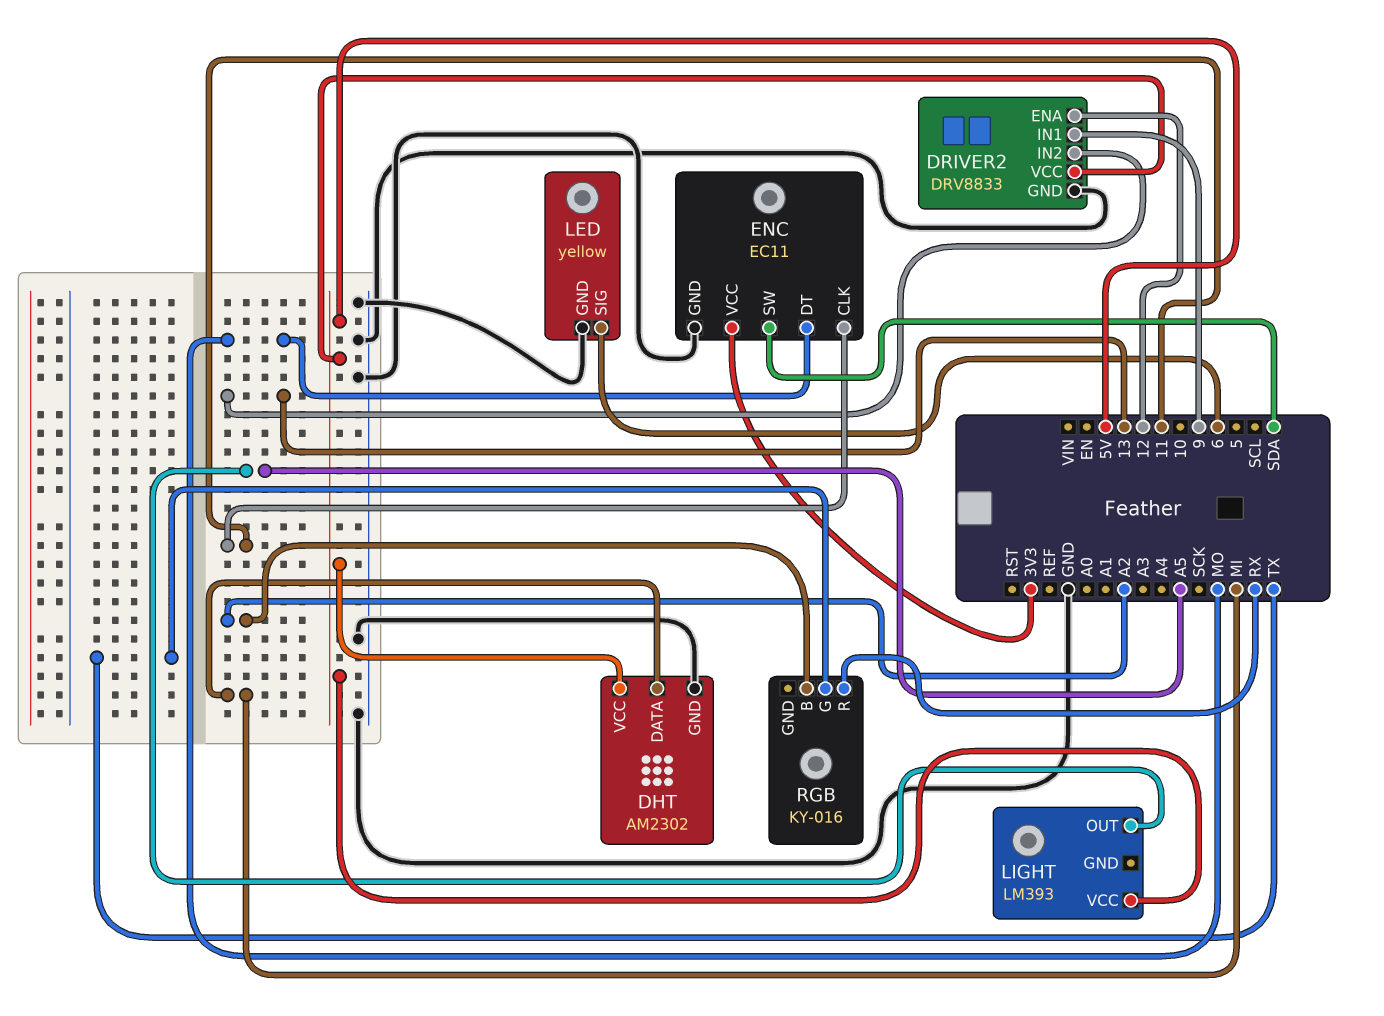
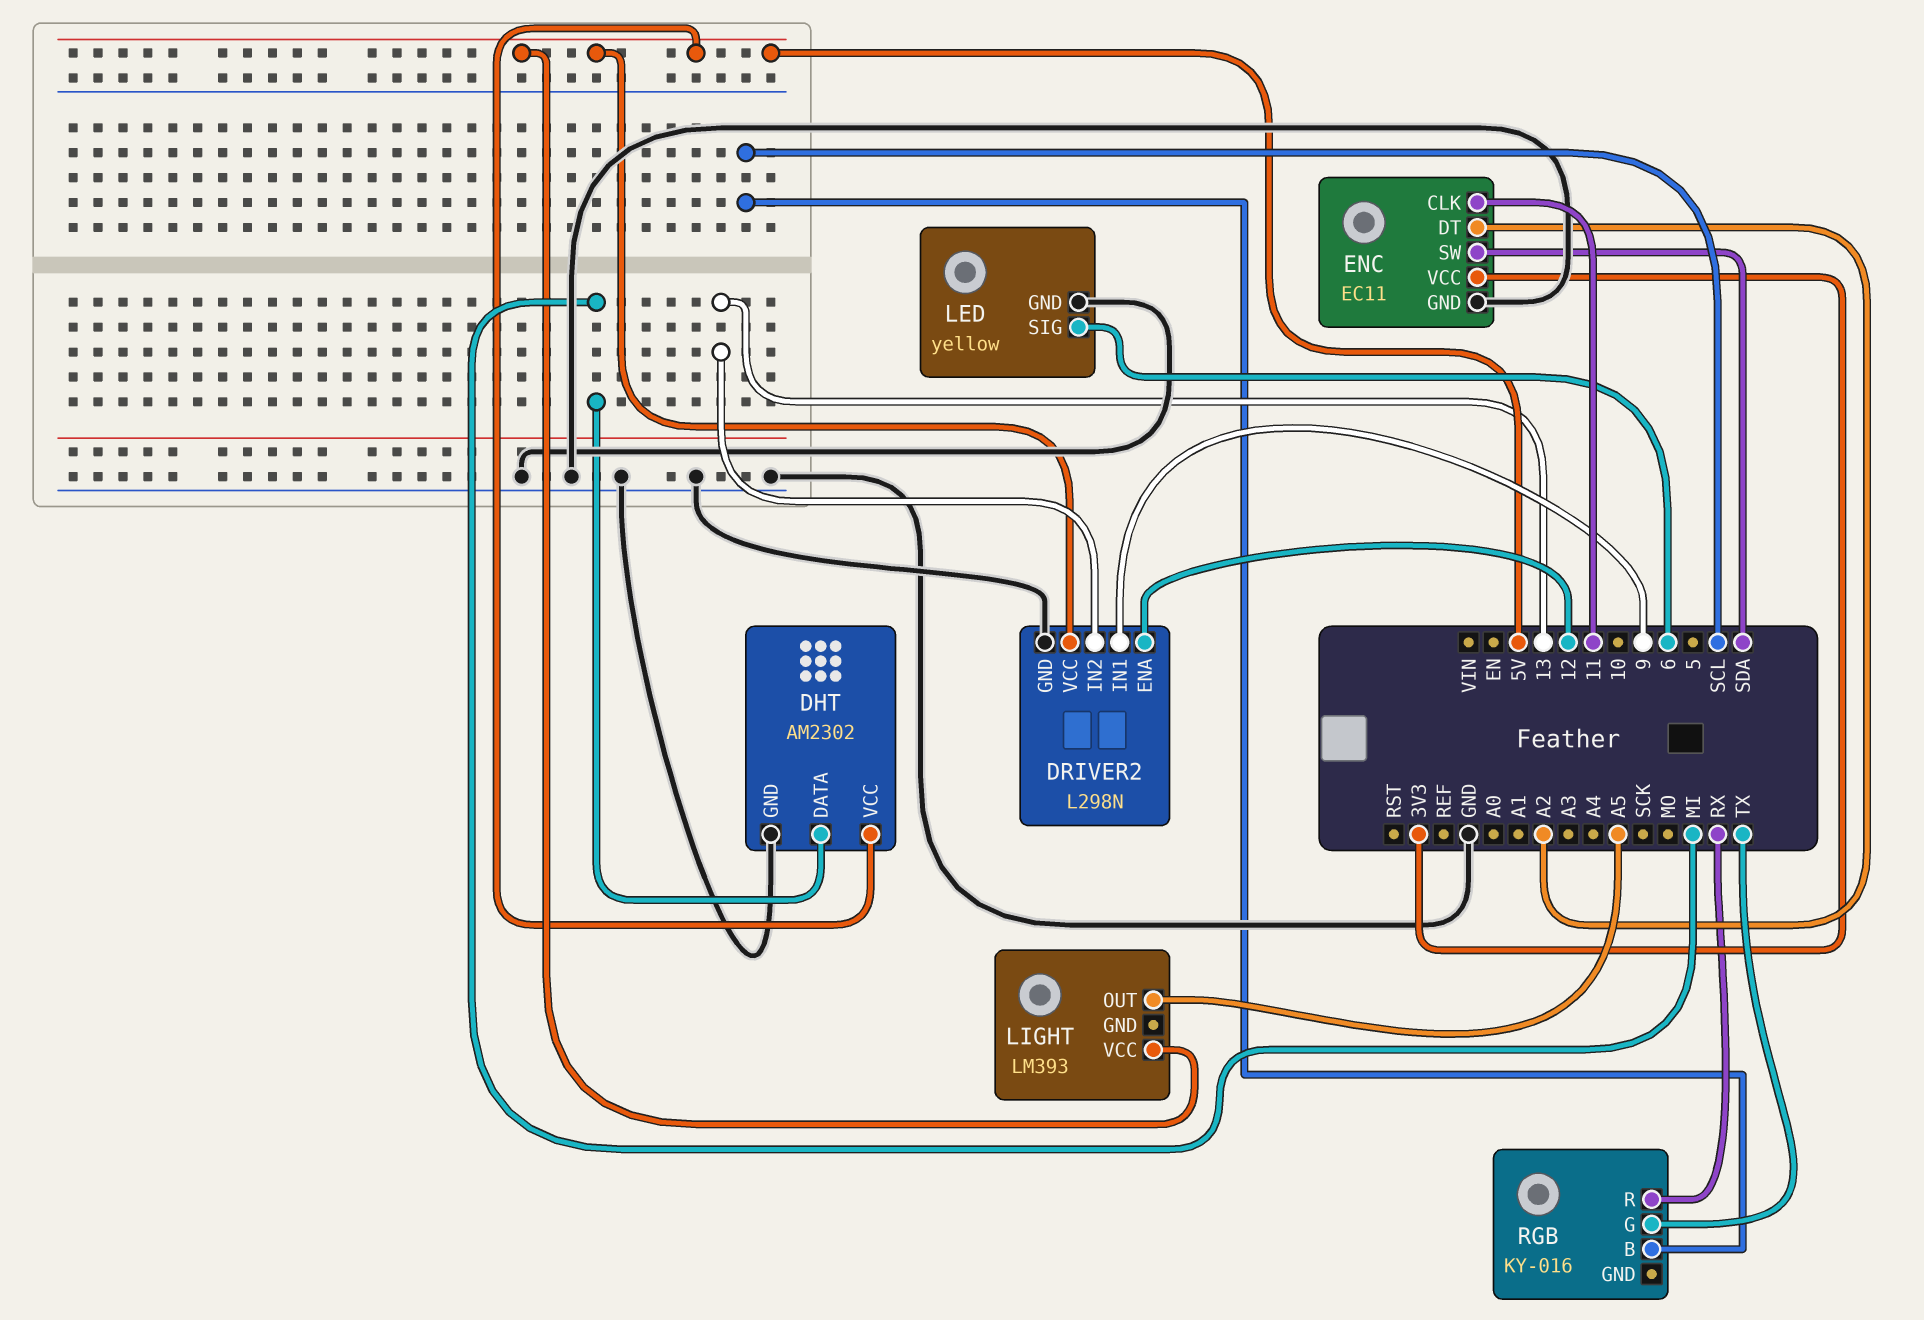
DRIVER2: DRV8833 -> L298N
ENC pin DT: MO -> A2
RGB pin B: A2 -> SCL

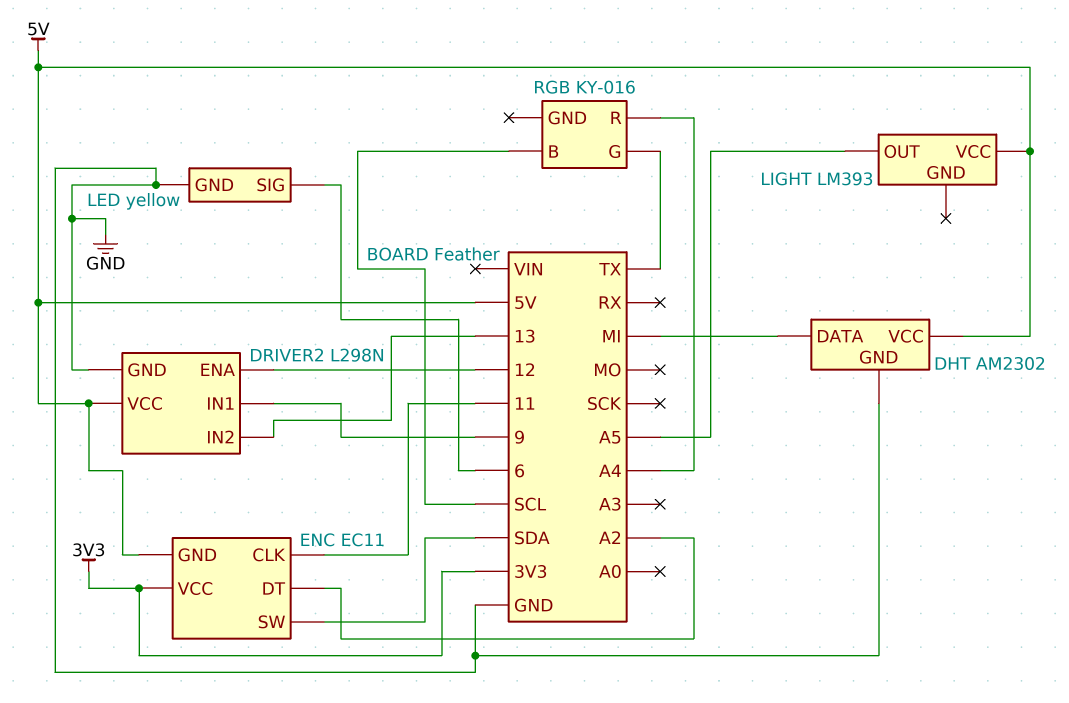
ENC pin GND: GND -> 5V
RGB pin R: RX -> A4

